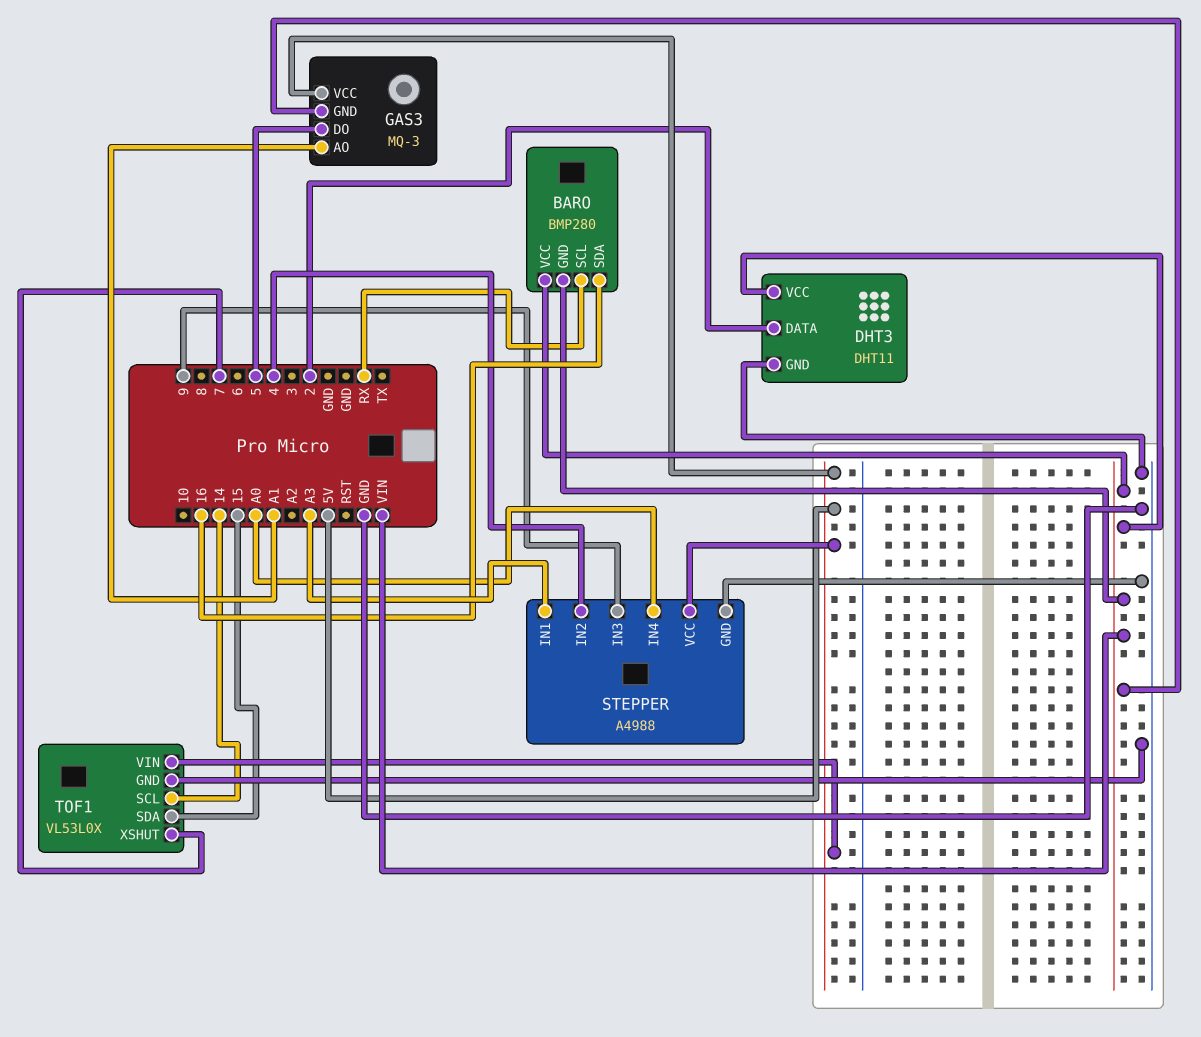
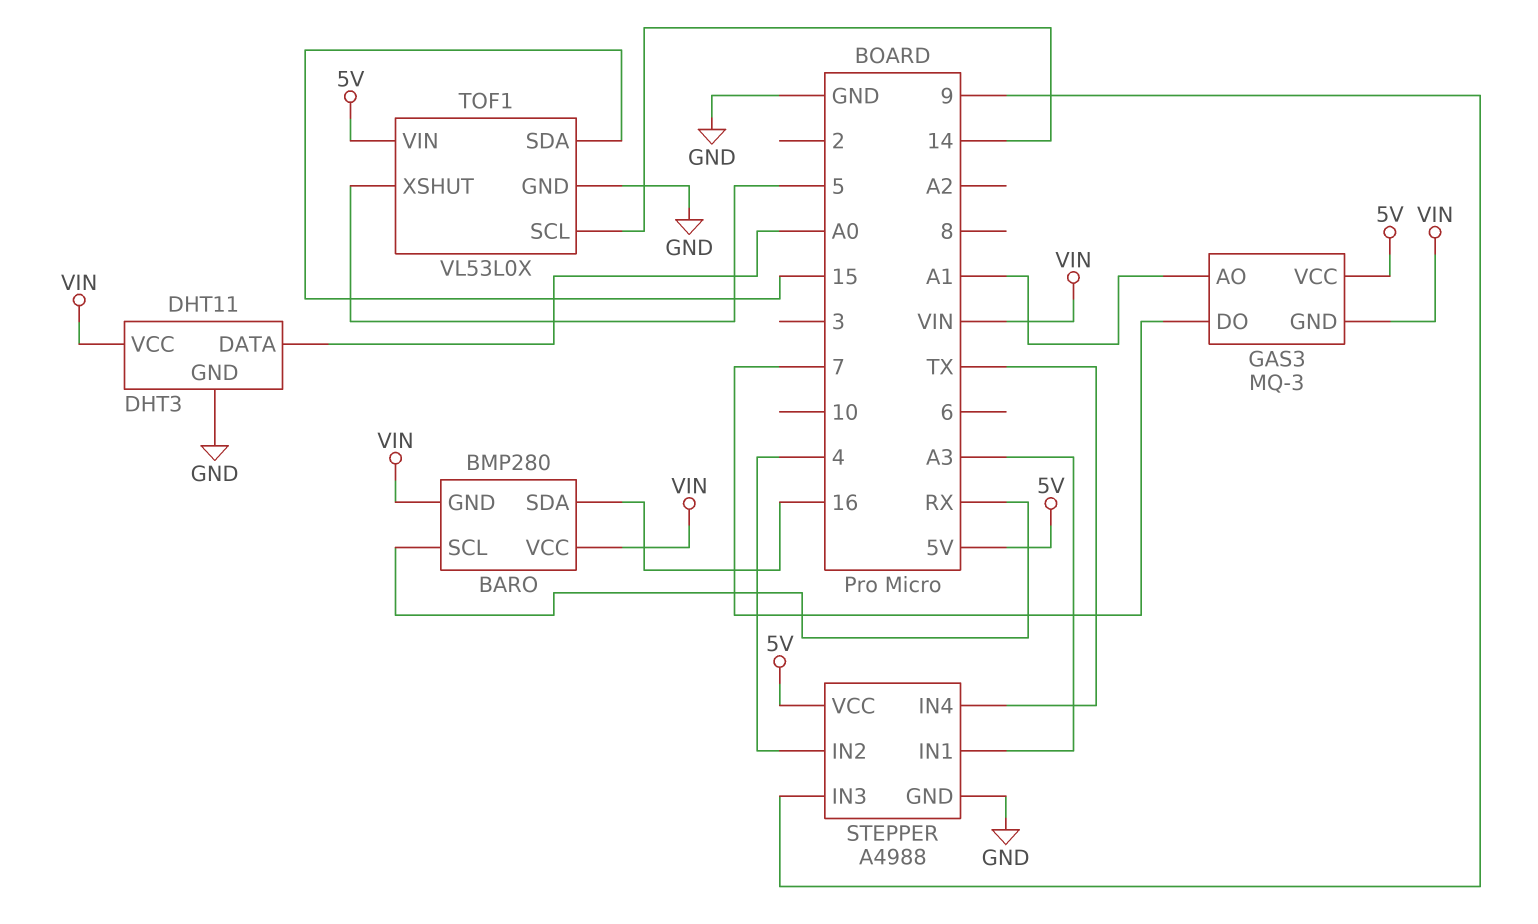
DHT3 pin DATA: 2 -> A0
GAS3 pin DO: 5 -> 7
STEPPER pin IN4: A0 -> TX
TOF1 pin XSHUT: 7 -> 5

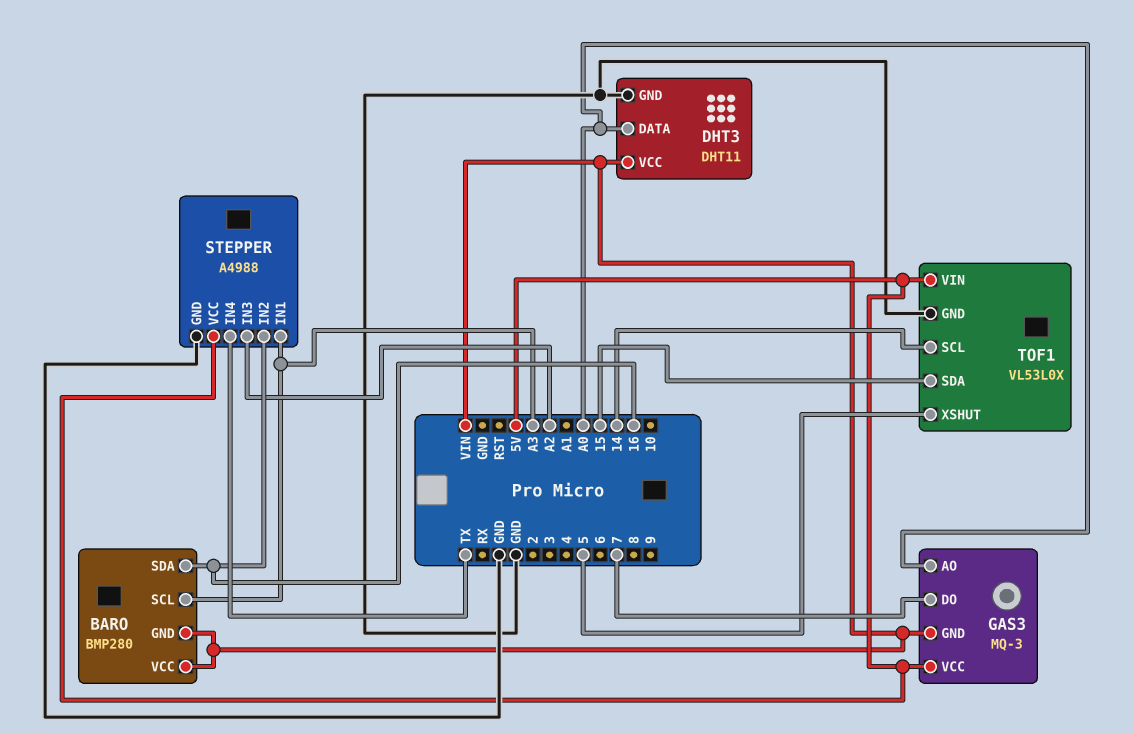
BARO pin SCL: RX -> A3
GAS3 pin AO: A1 -> A0
STEPPER pin IN2: 4 -> 16
STEPPER pin IN3: 9 -> A2

